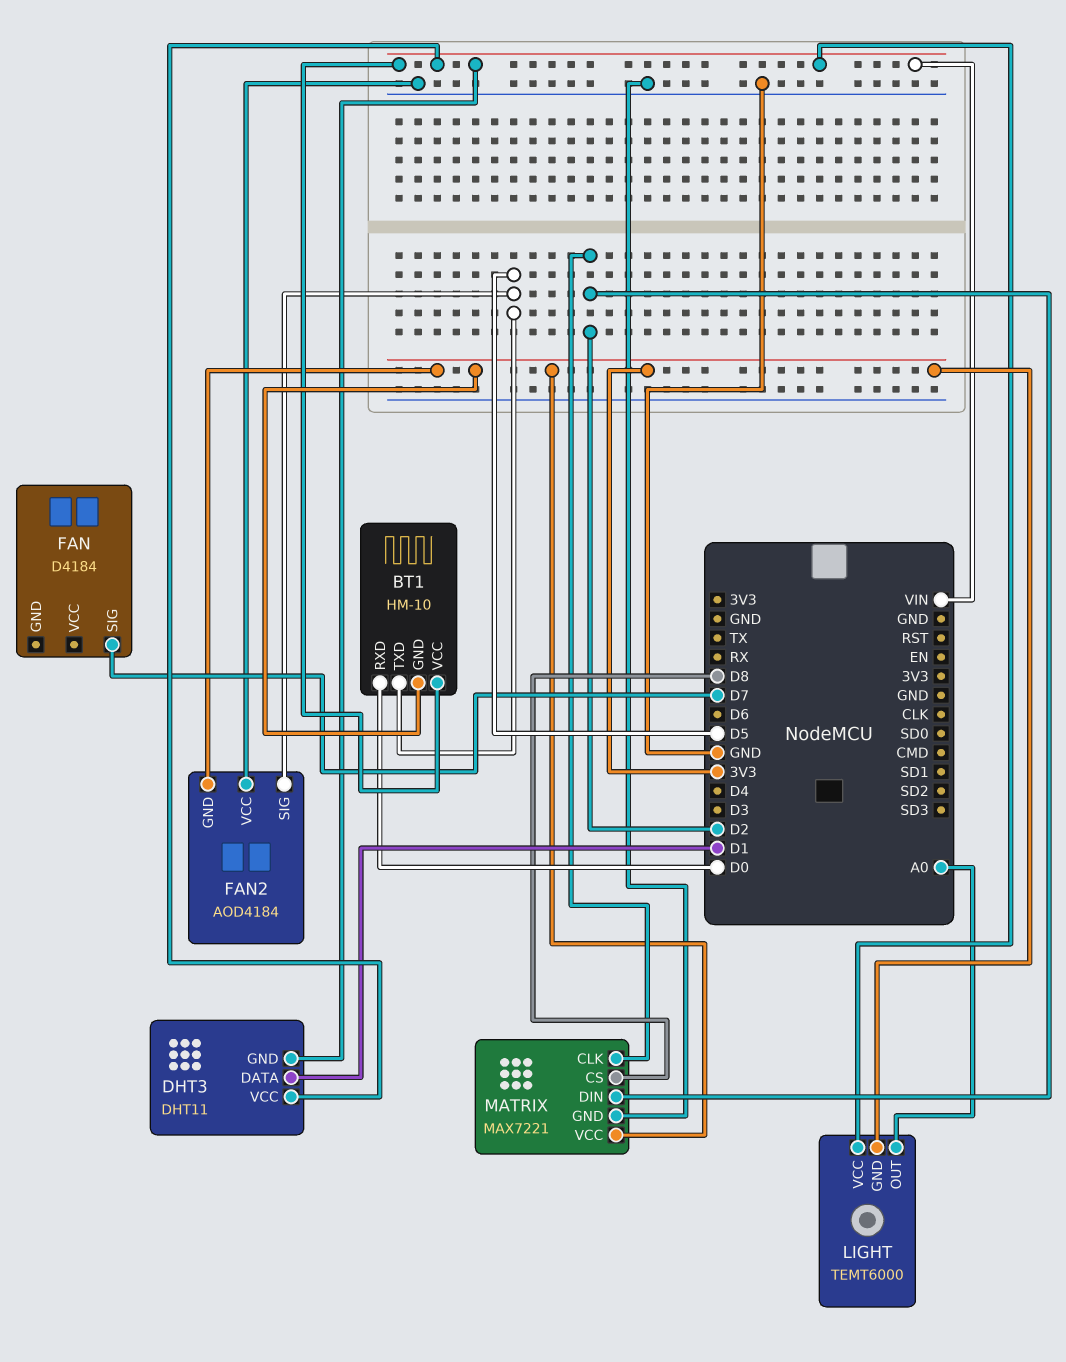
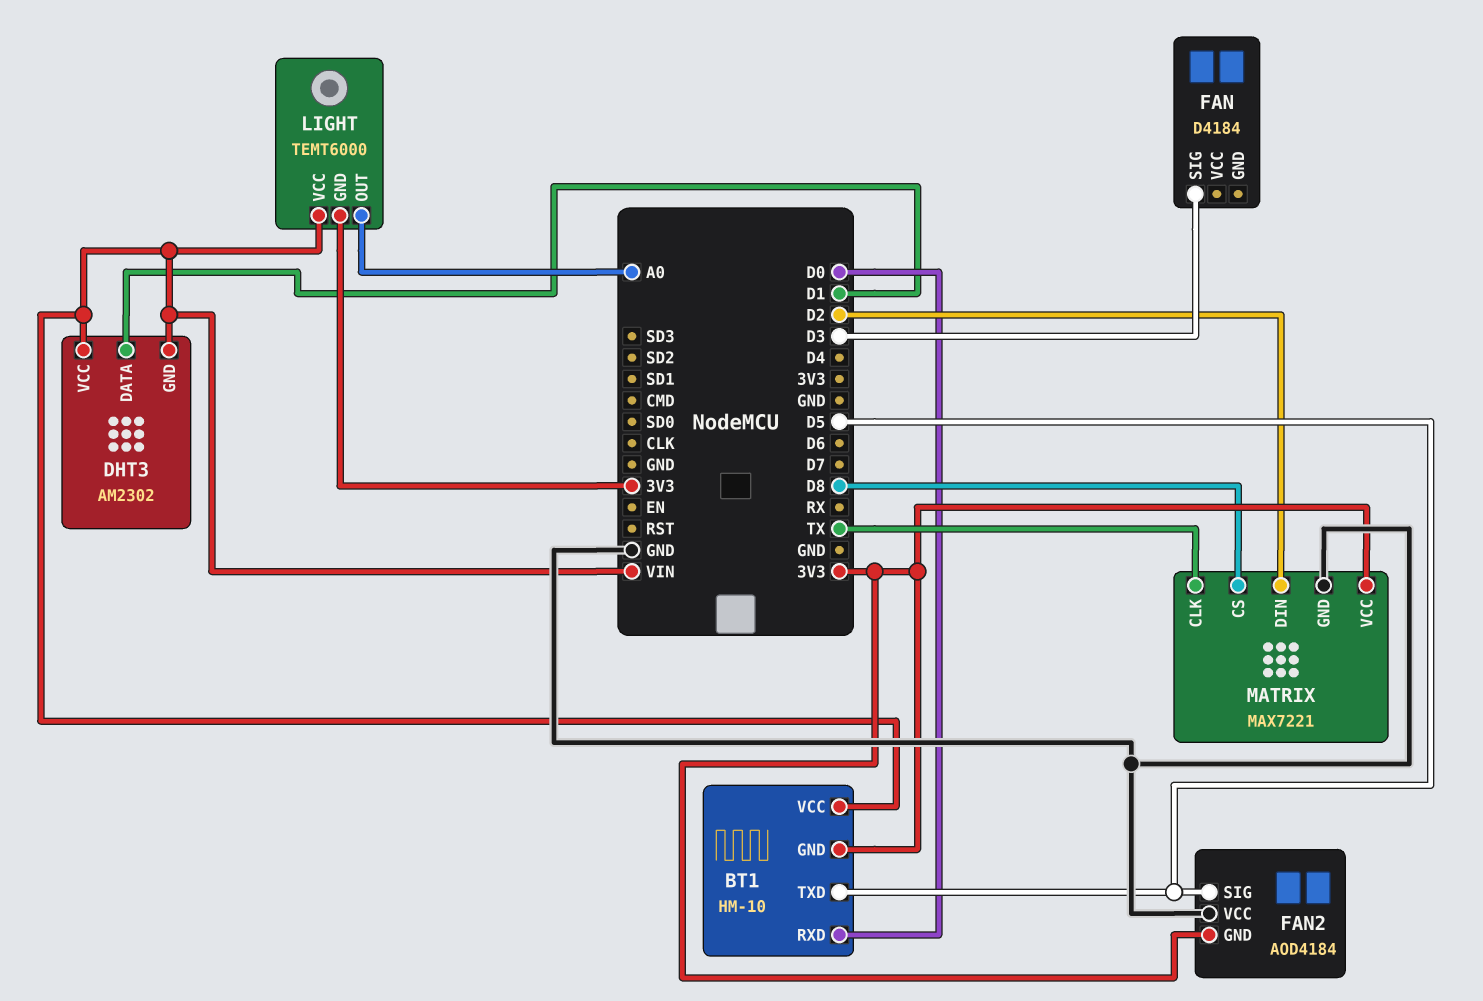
DHT3: DHT11 -> AM2302
FAN pin SIG: D7 -> D3
MATRIX pin CLK: D2 -> TX

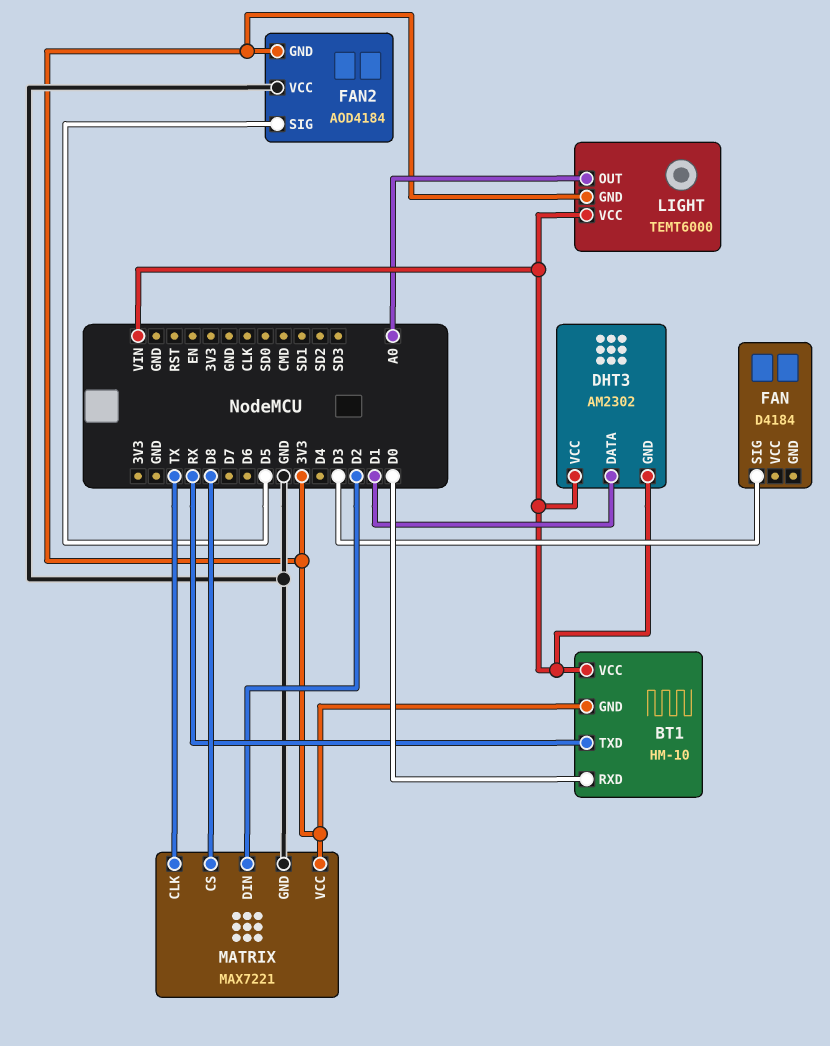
BT1 pin TXD: D5 -> RX

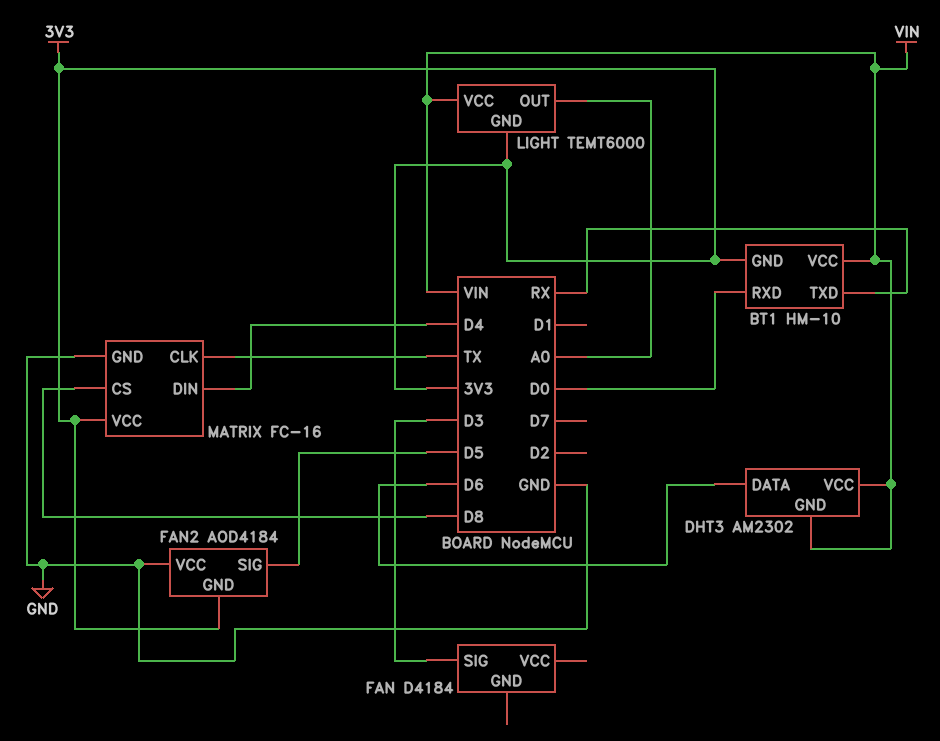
DHT3 pin DATA: D1 -> D6
MATRIX: MAX7221 -> FC-16
MATRIX pin DIN: D2 -> D4

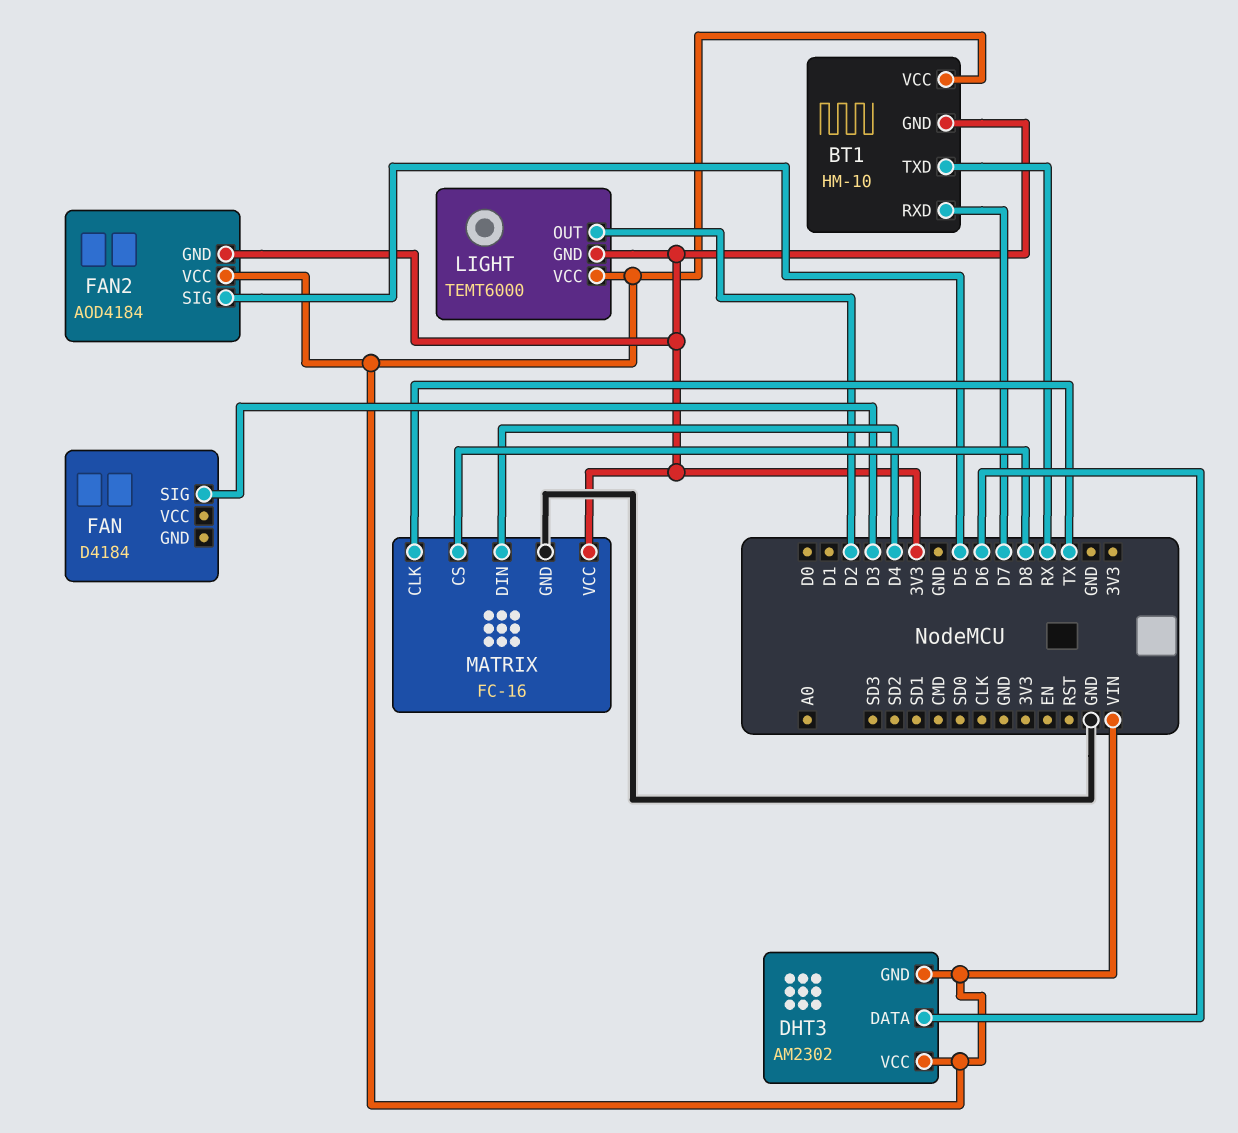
BT1 pin RXD: D0 -> D7
FAN2 pin VCC: GND -> VIN
LIGHT pin OUT: A0 -> D2

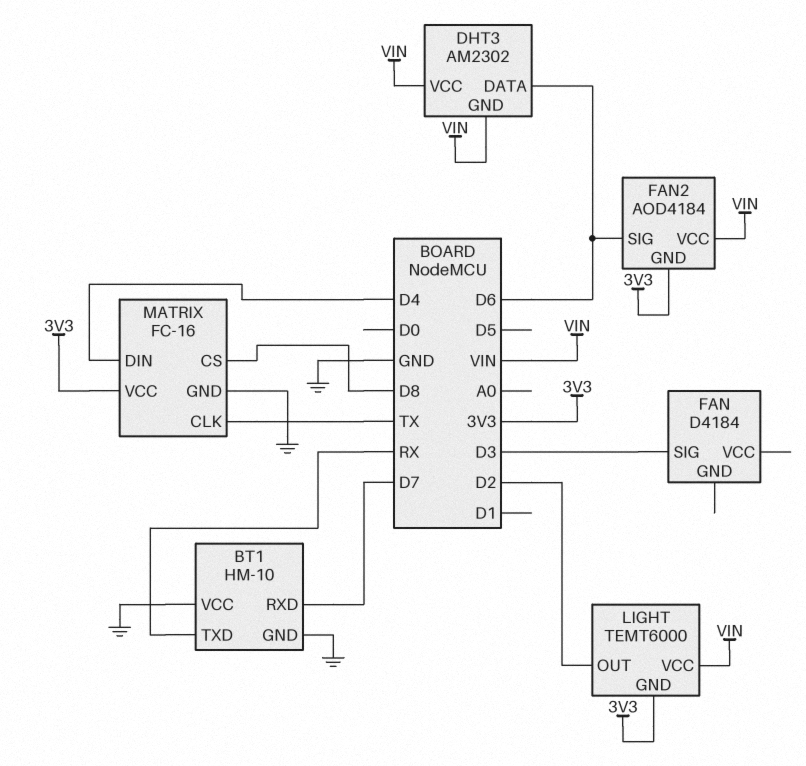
BT1 pin GND: 3V3 -> GND
BT1 pin VCC: VIN -> GND
FAN2 pin SIG: D5 -> D6

